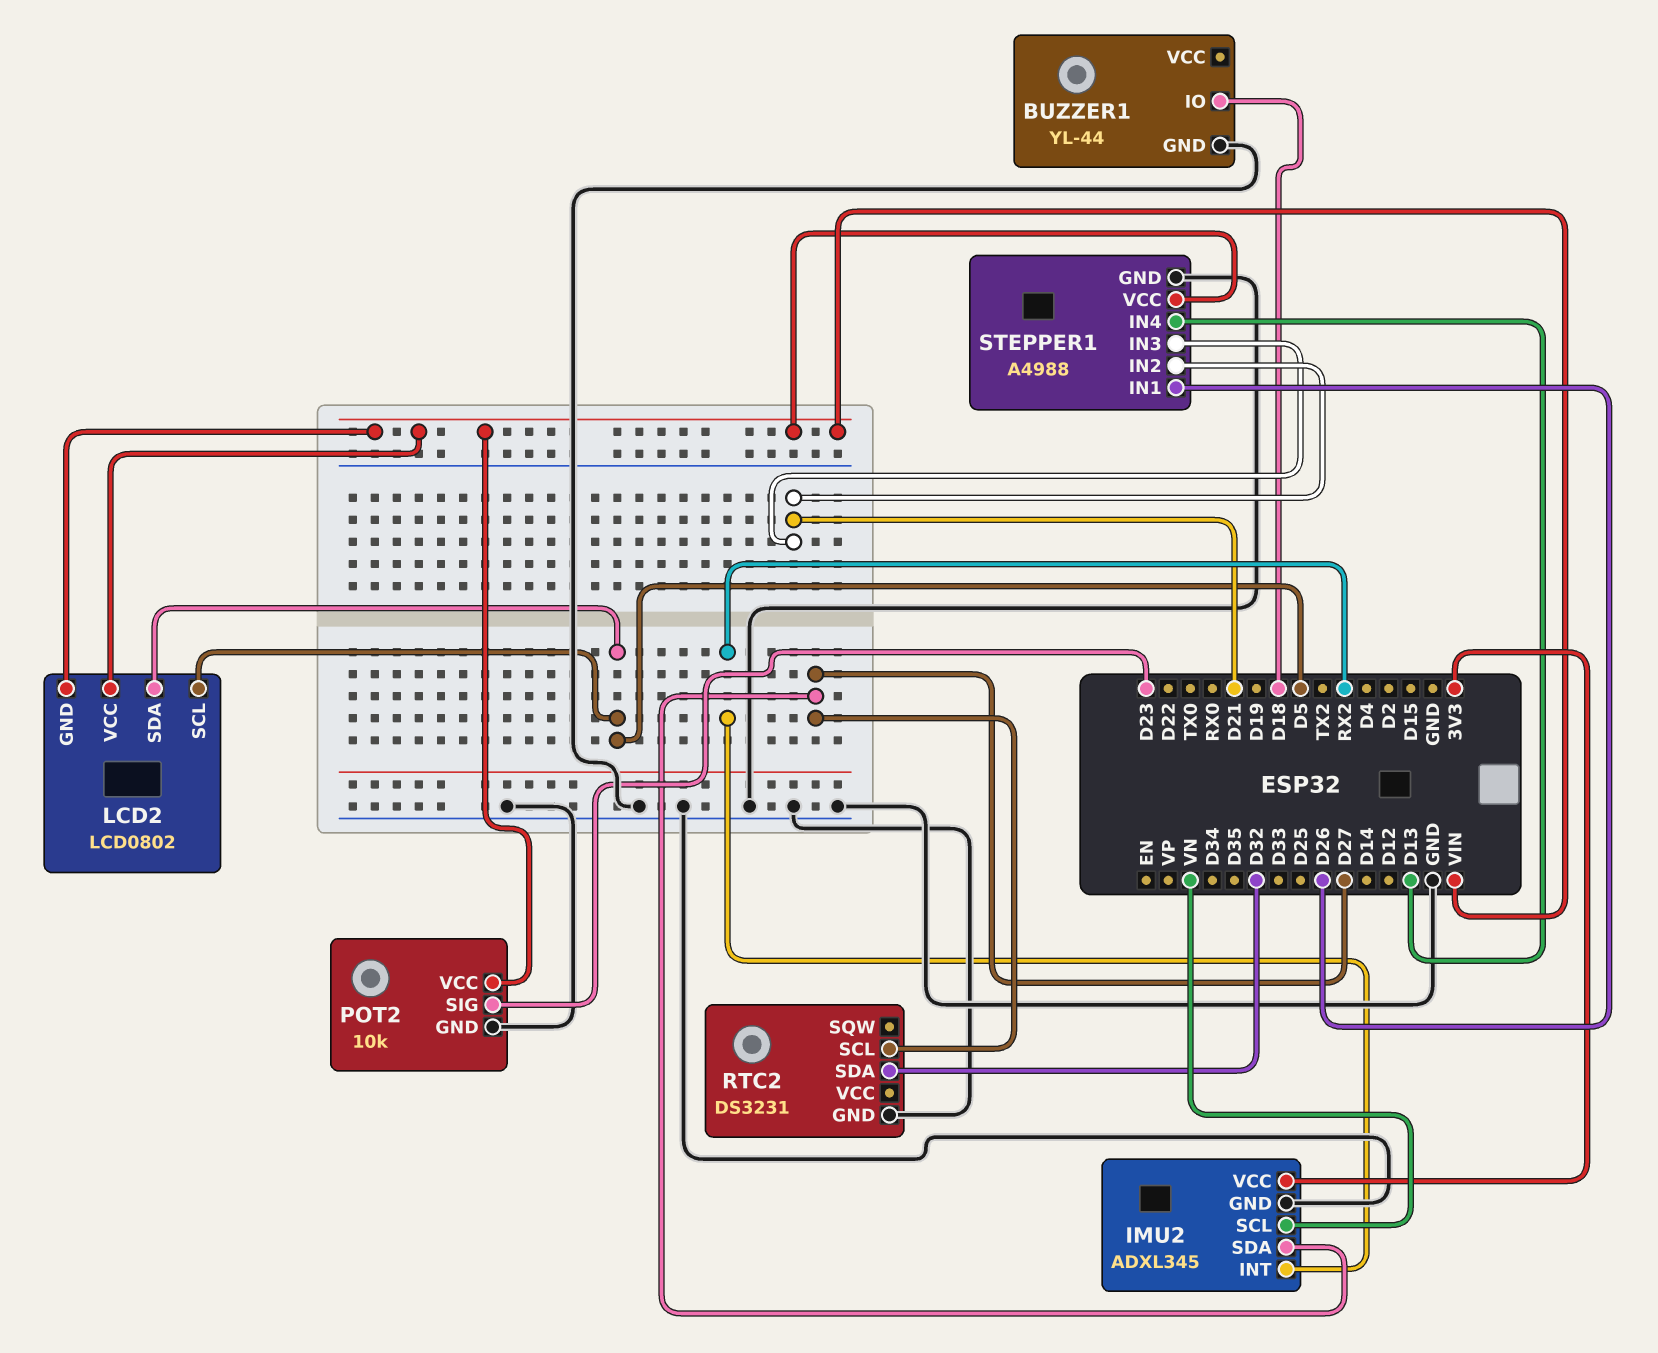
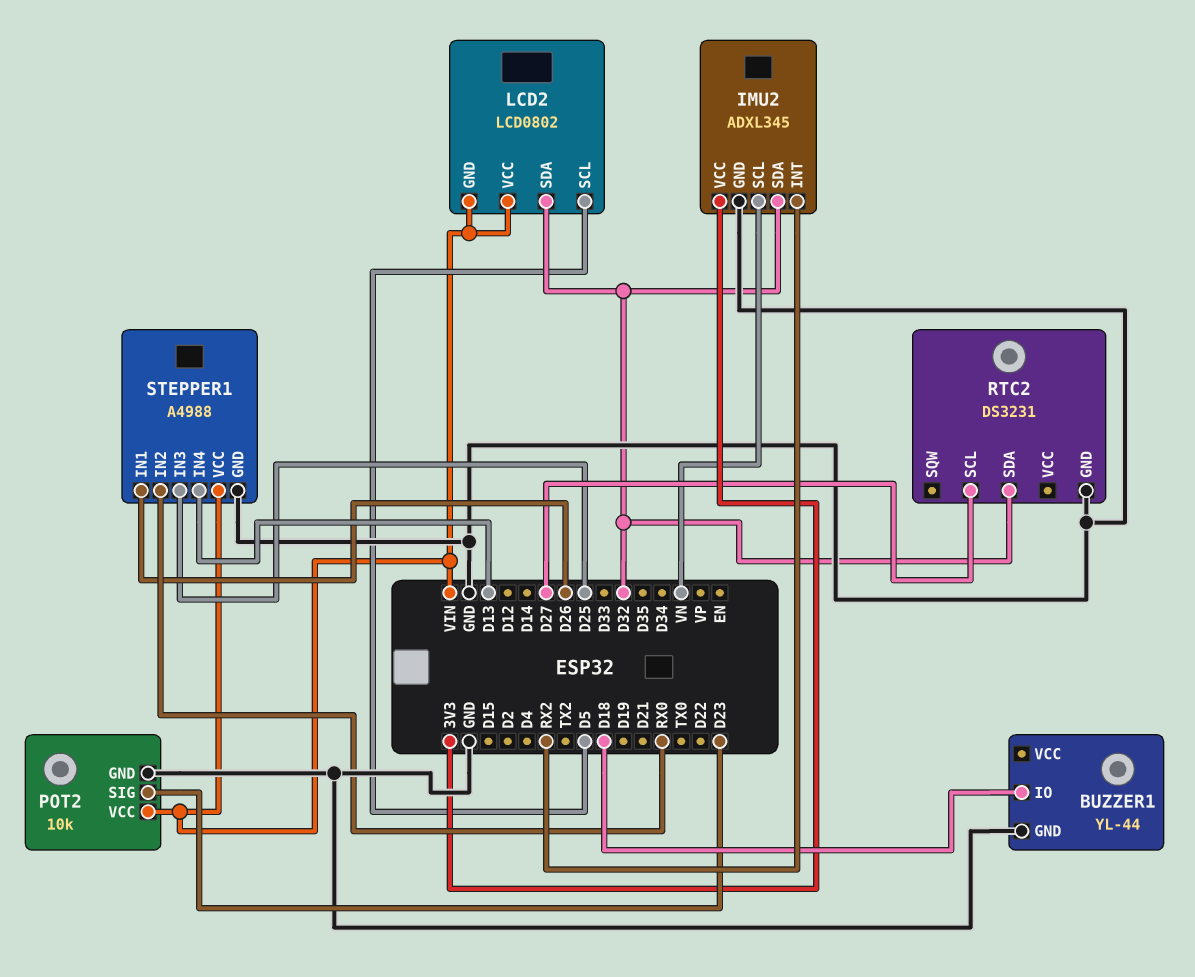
IMU2 pin SDA: D27 -> D32
LCD2 pin SDA: D5 -> D32
STEPPER1 pin IN2: D21 -> RX0
STEPPER1 pin IN3: D21 -> D25

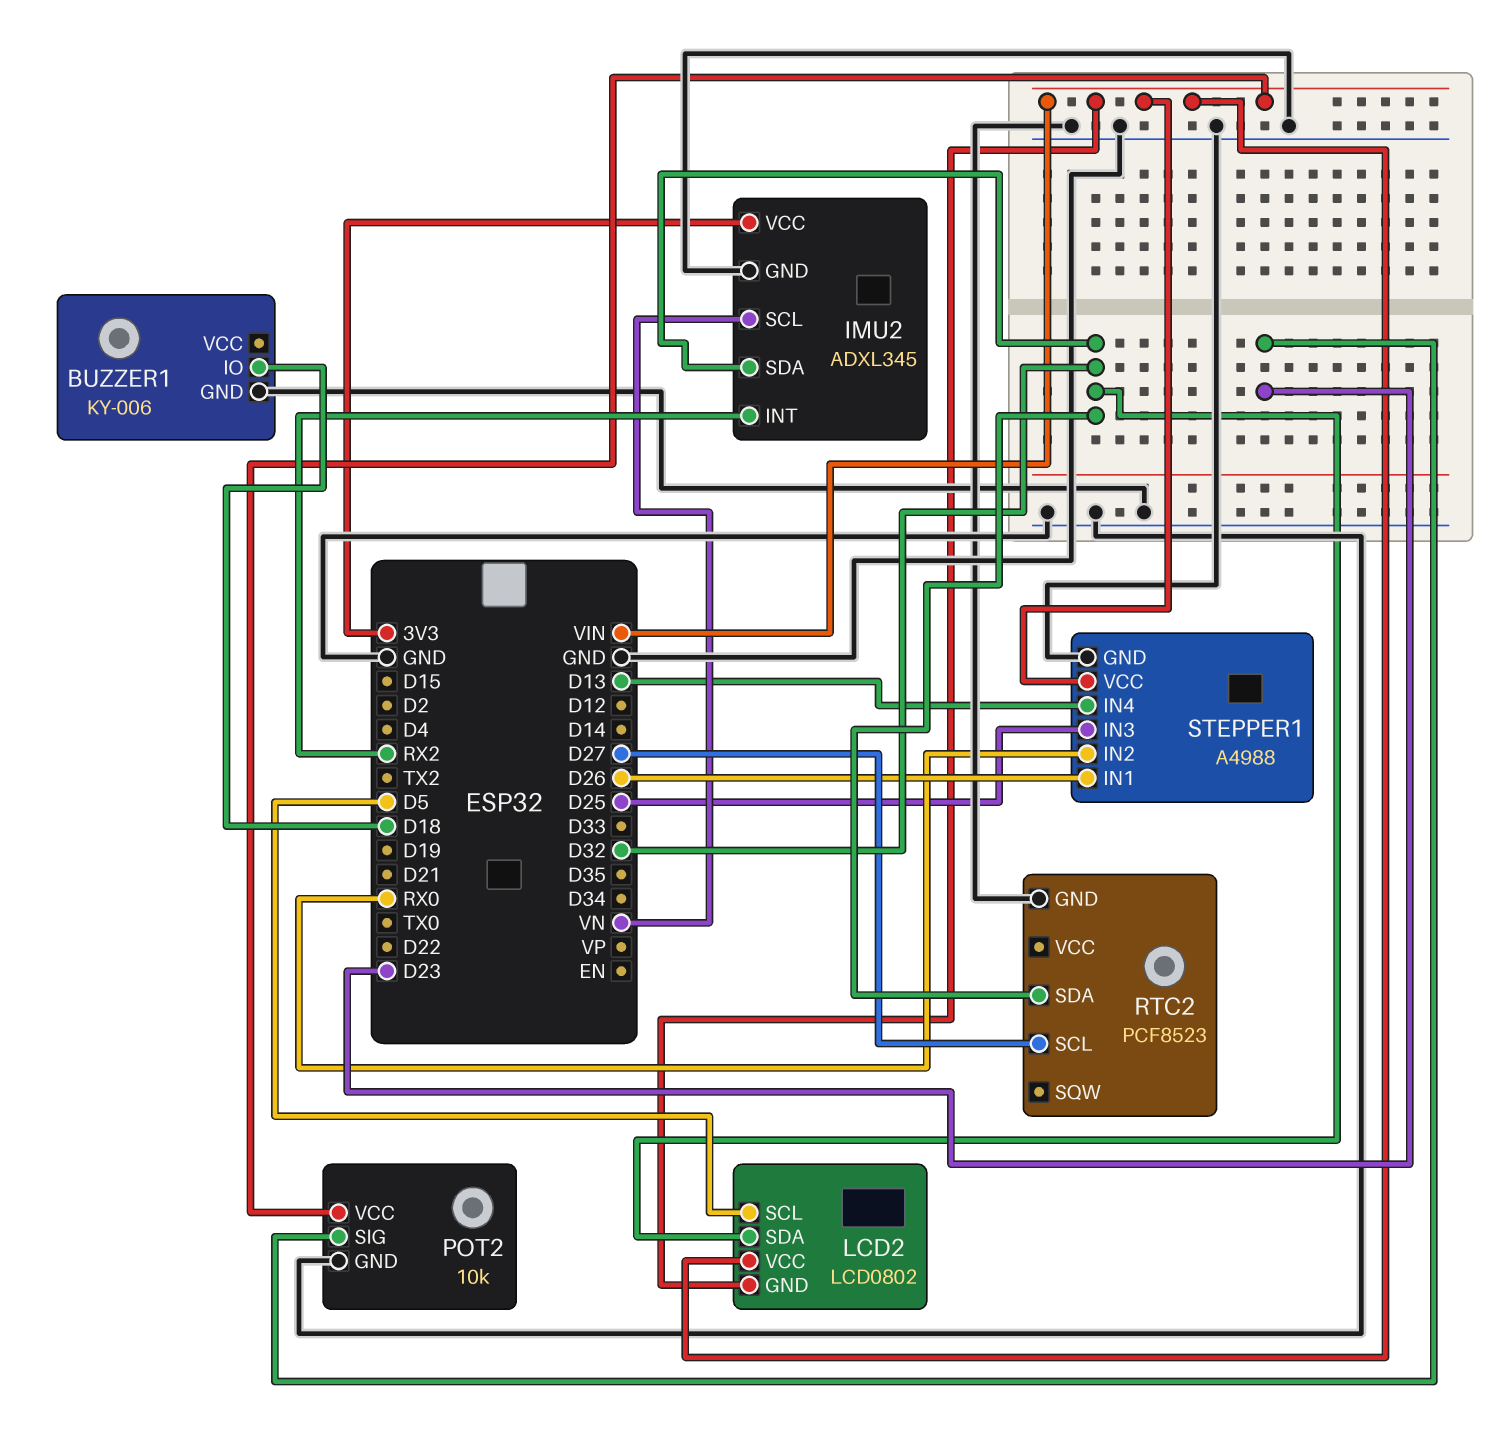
BUZZER1: YL-44 -> KY-006
RTC2: DS3231 -> PCF8523

